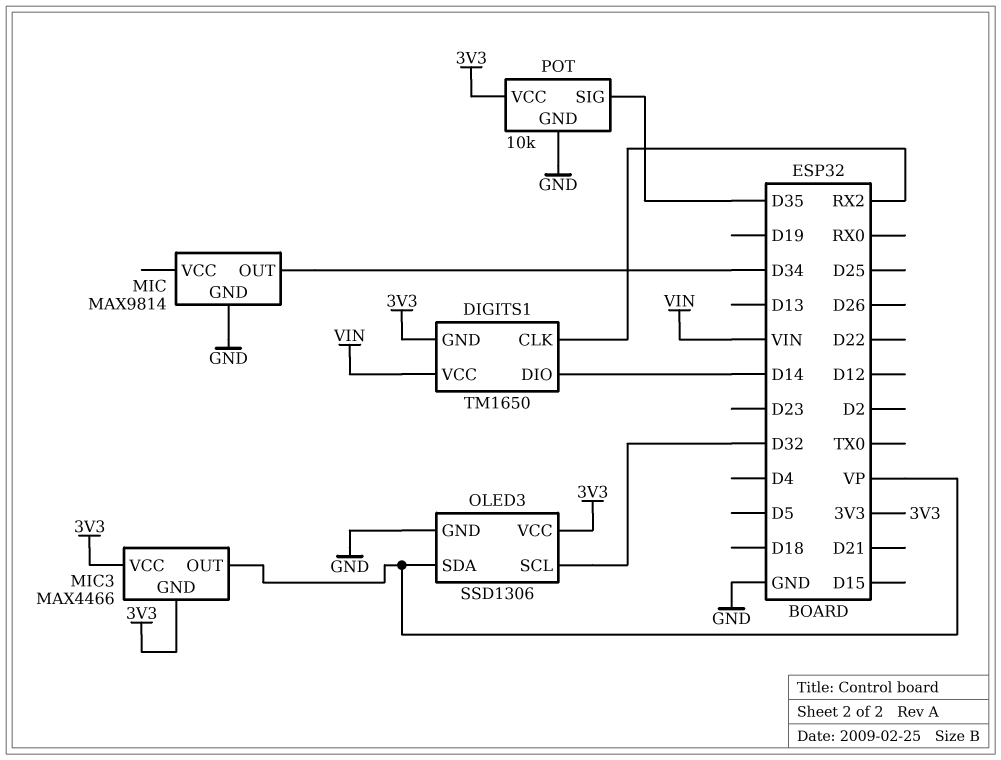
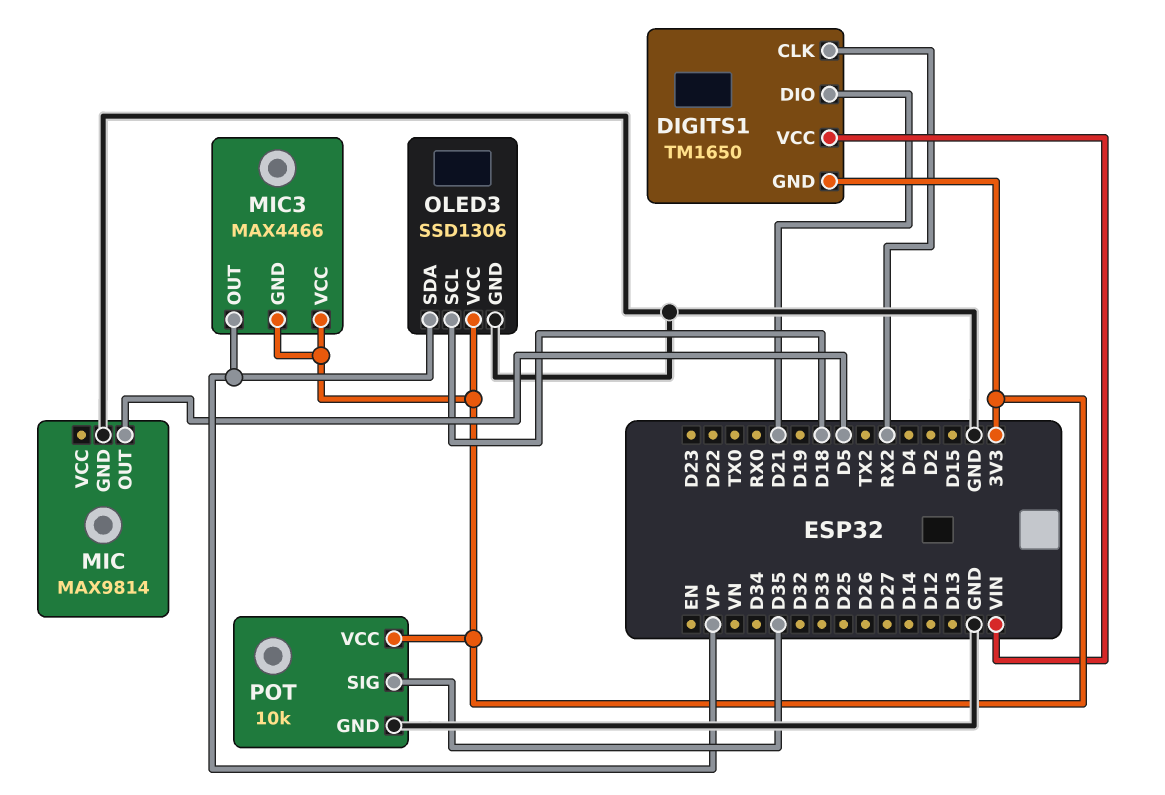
DIGITS1 pin DIO: D14 -> D21
MIC pin OUT: D34 -> D5
OLED3 pin SCL: D32 -> D18

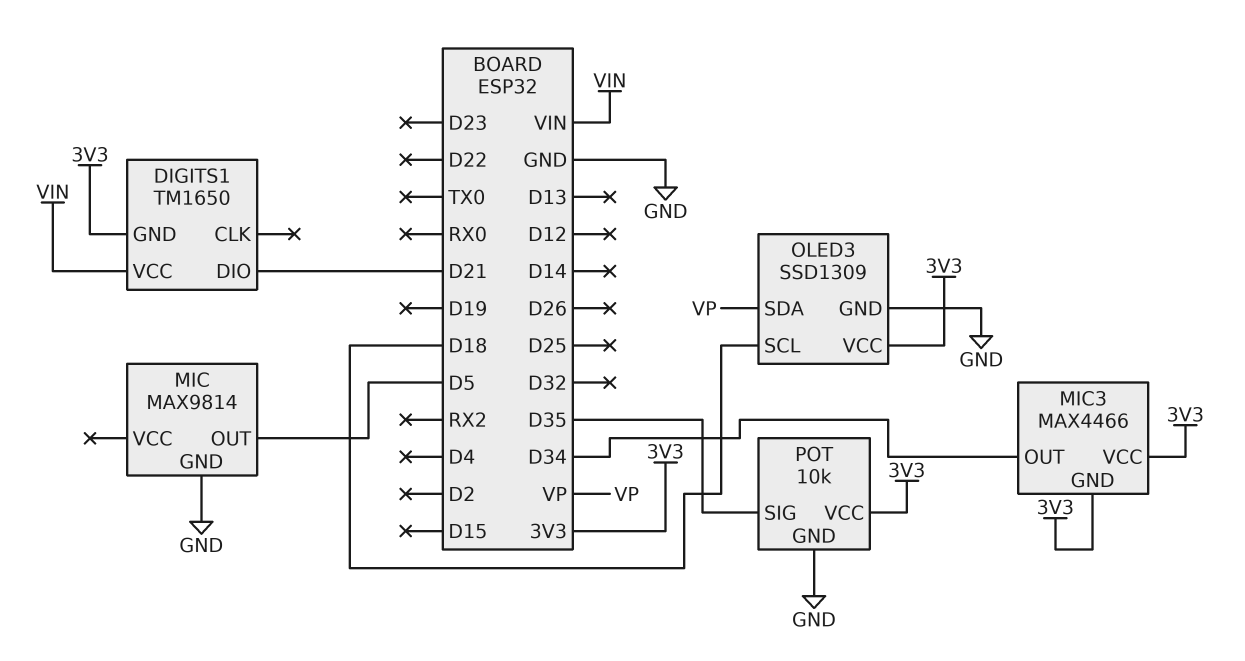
DIGITS1 pin CLK: RX2 -> none
MIC3 pin OUT: VP -> D34
OLED3: SSD1306 -> SSD1309

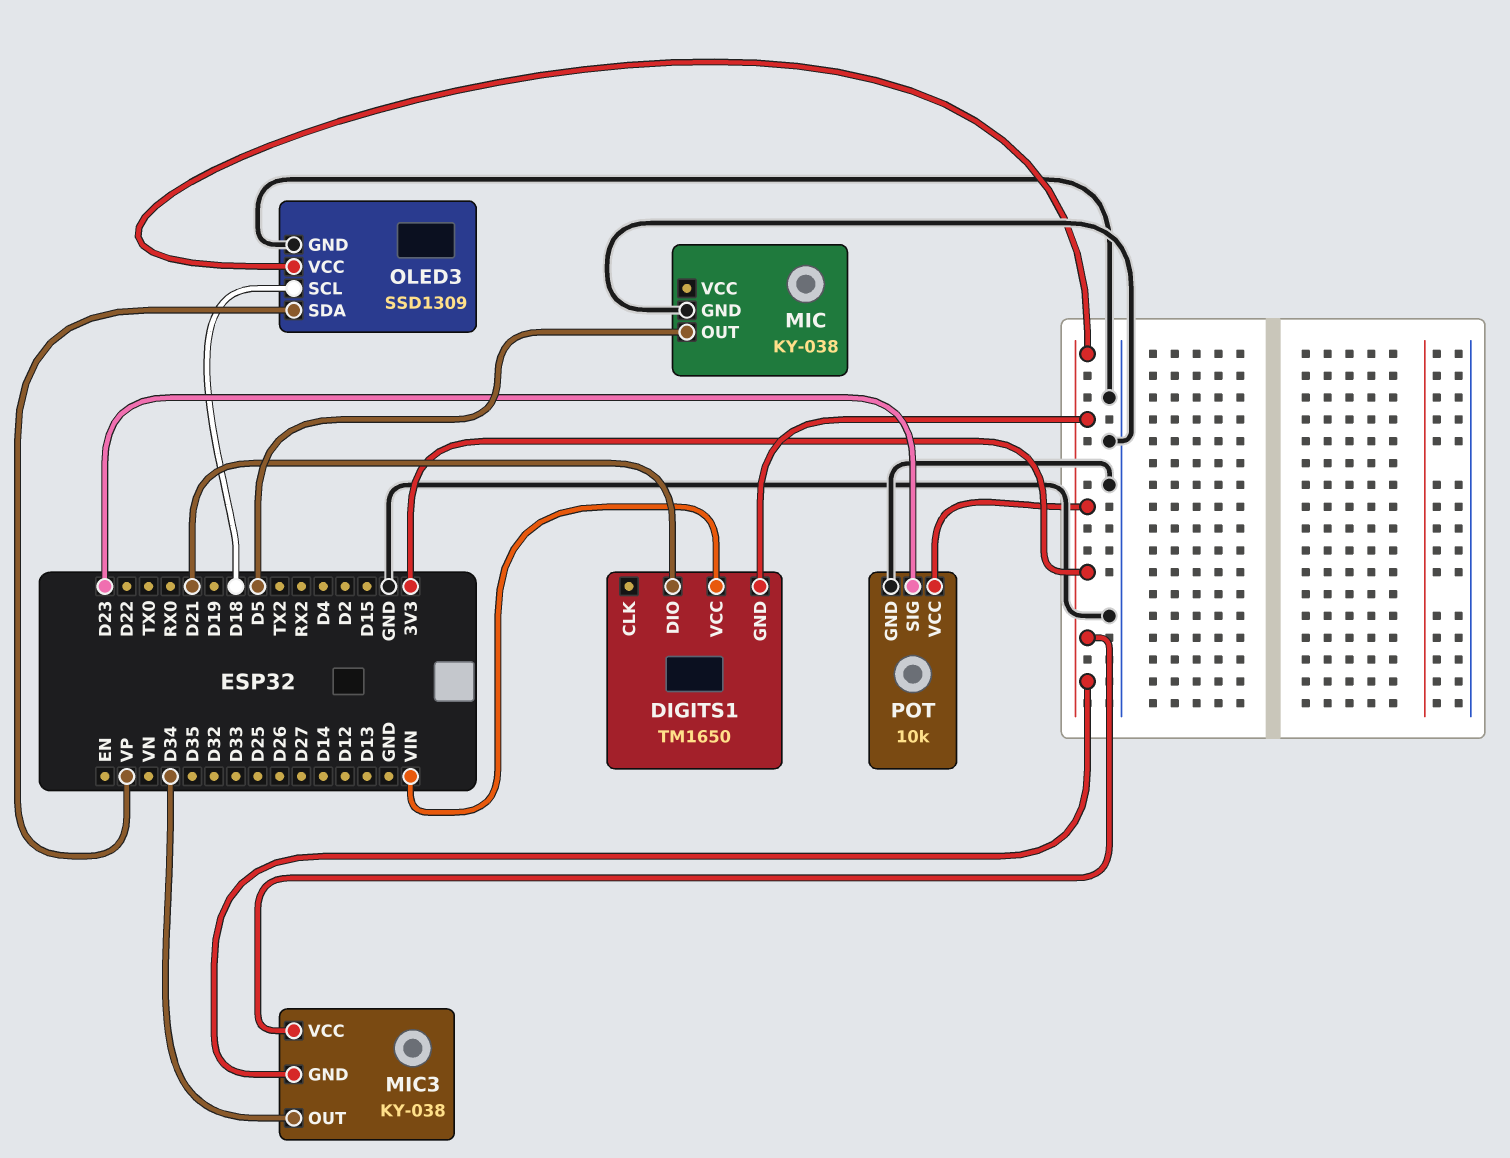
MIC: MAX9814 -> KY-038
MIC3: MAX4466 -> KY-038
POT pin SIG: D35 -> D23

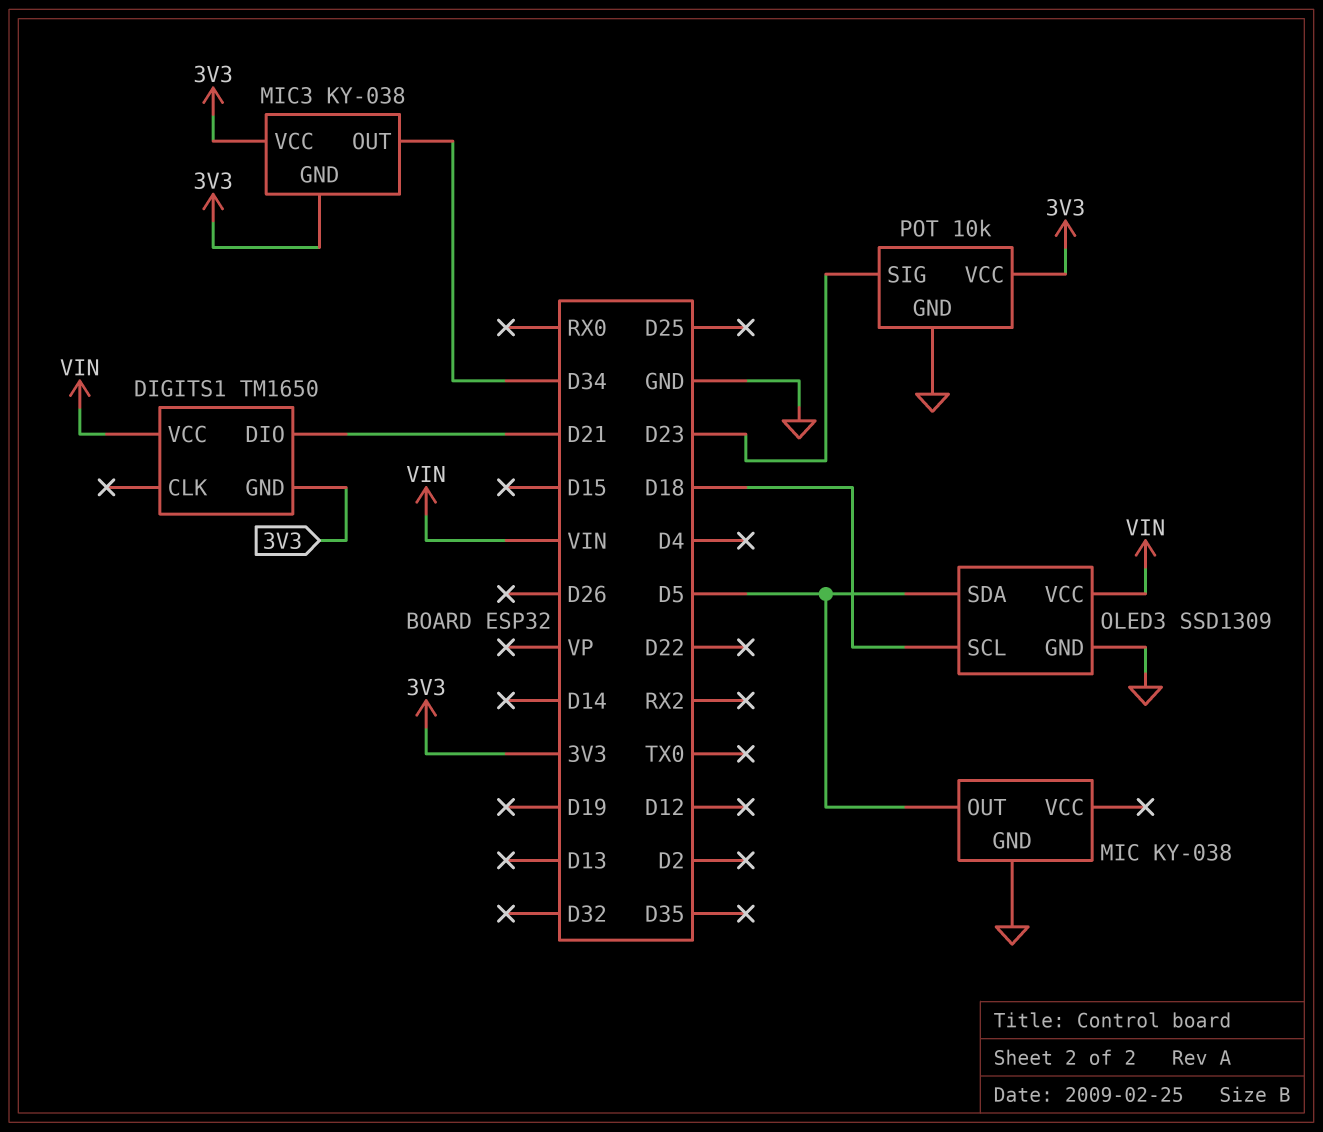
OLED3 pin SDA: VP -> D5
OLED3 pin VCC: 3V3 -> VIN

